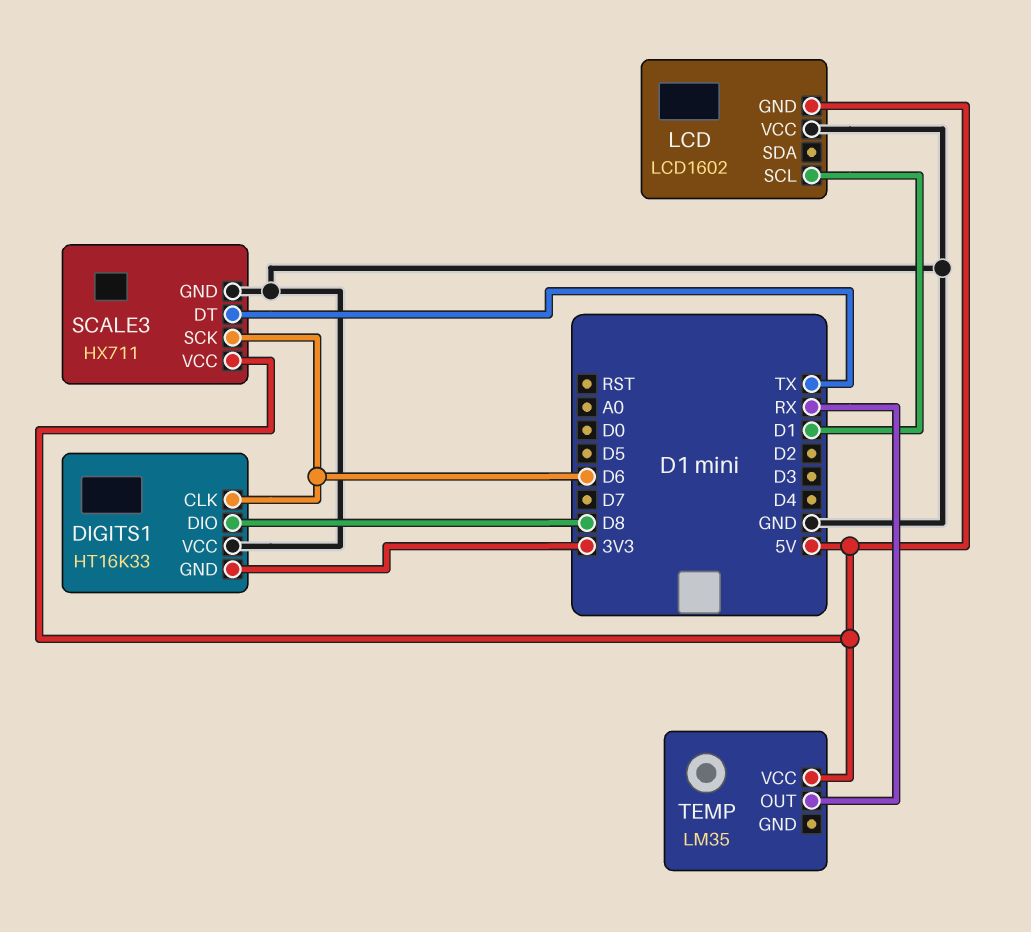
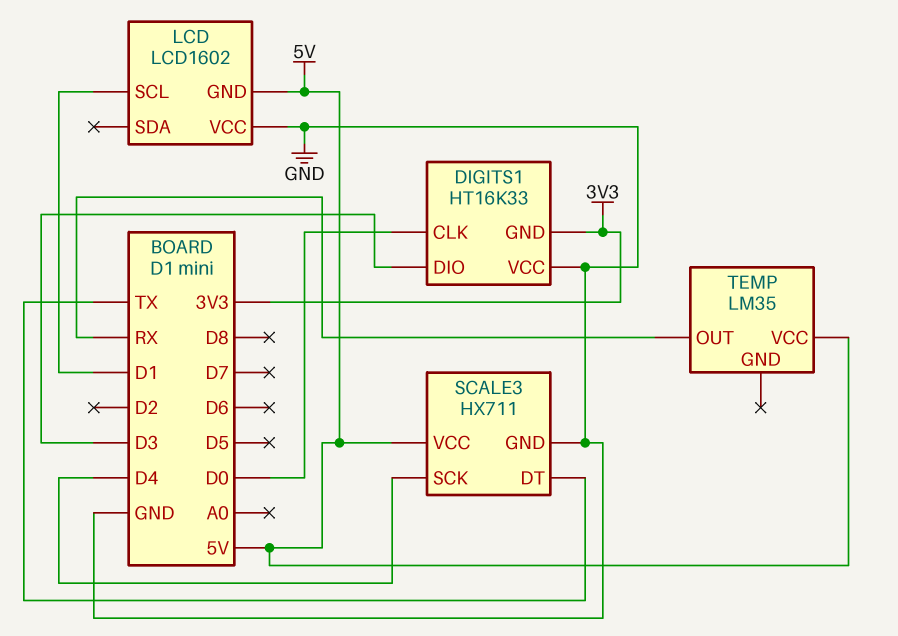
DIGITS1 pin CLK: D6 -> D0
DIGITS1 pin DIO: D8 -> D3
SCALE3 pin SCK: D6 -> D4

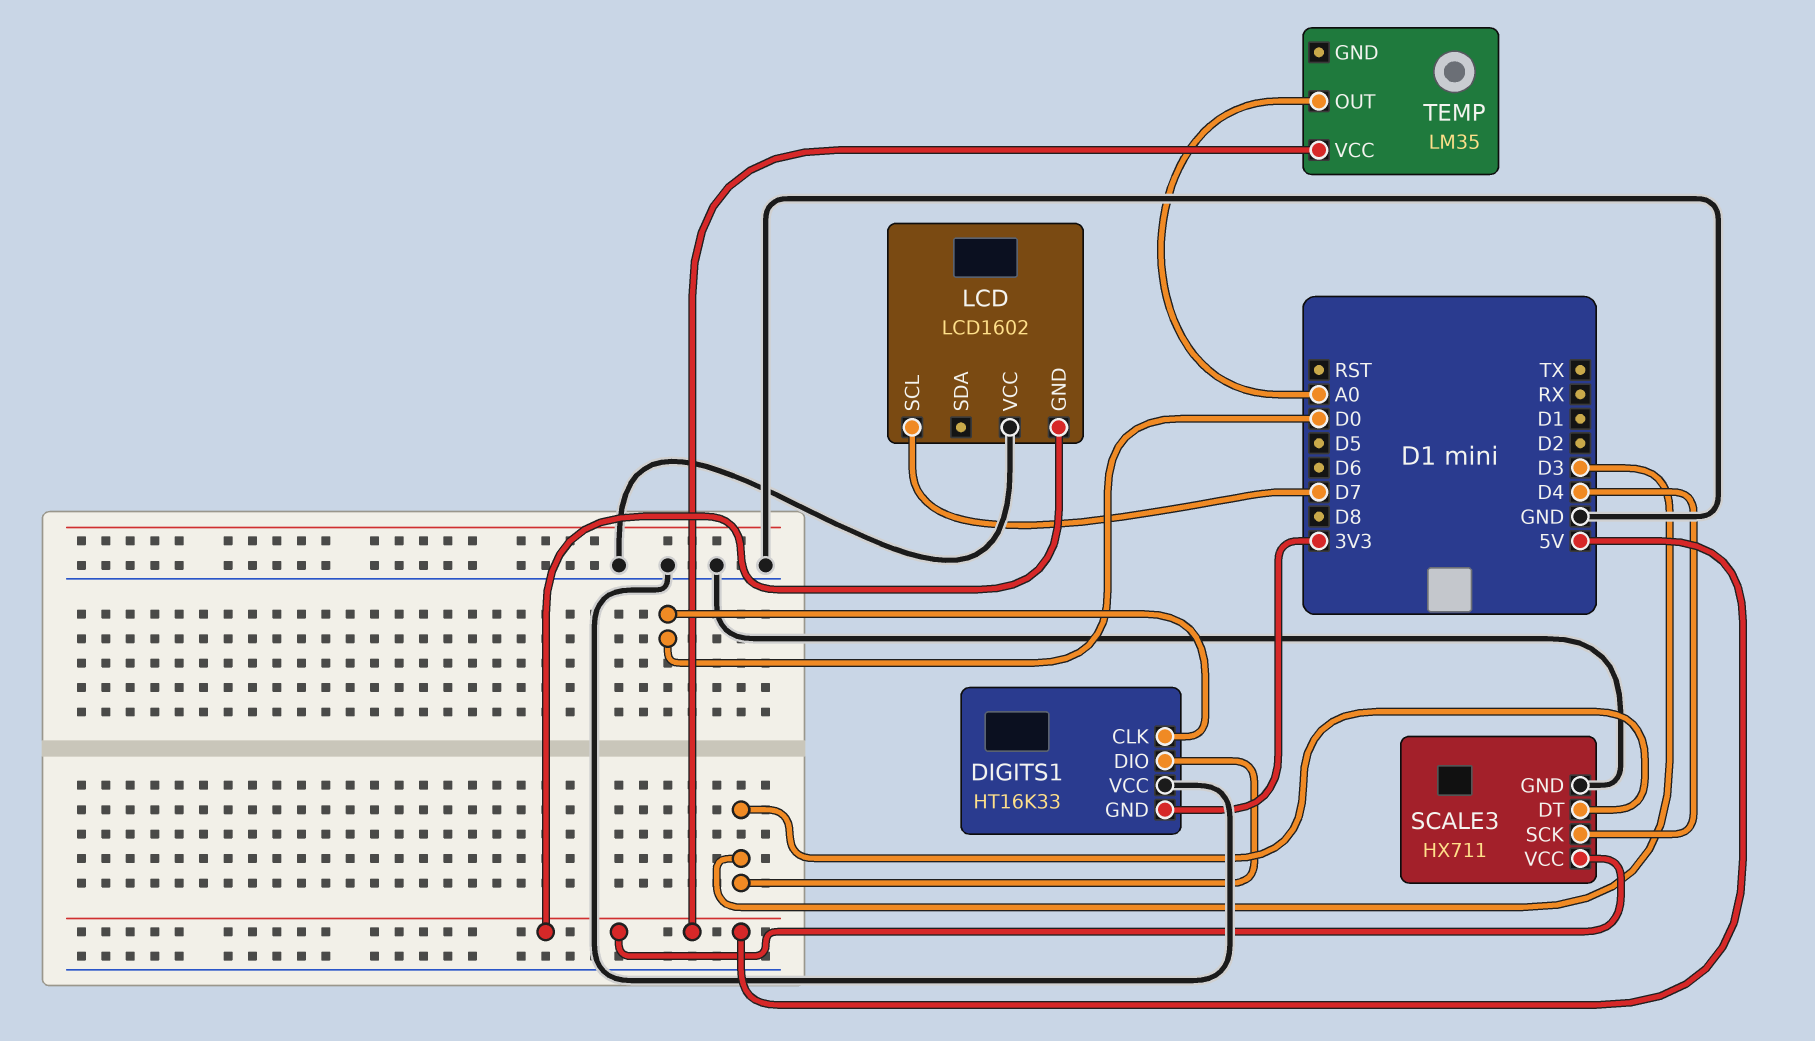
LCD pin SCL: D1 -> D7
SCALE3 pin DT: TX -> D3
TEMP pin OUT: RX -> A0

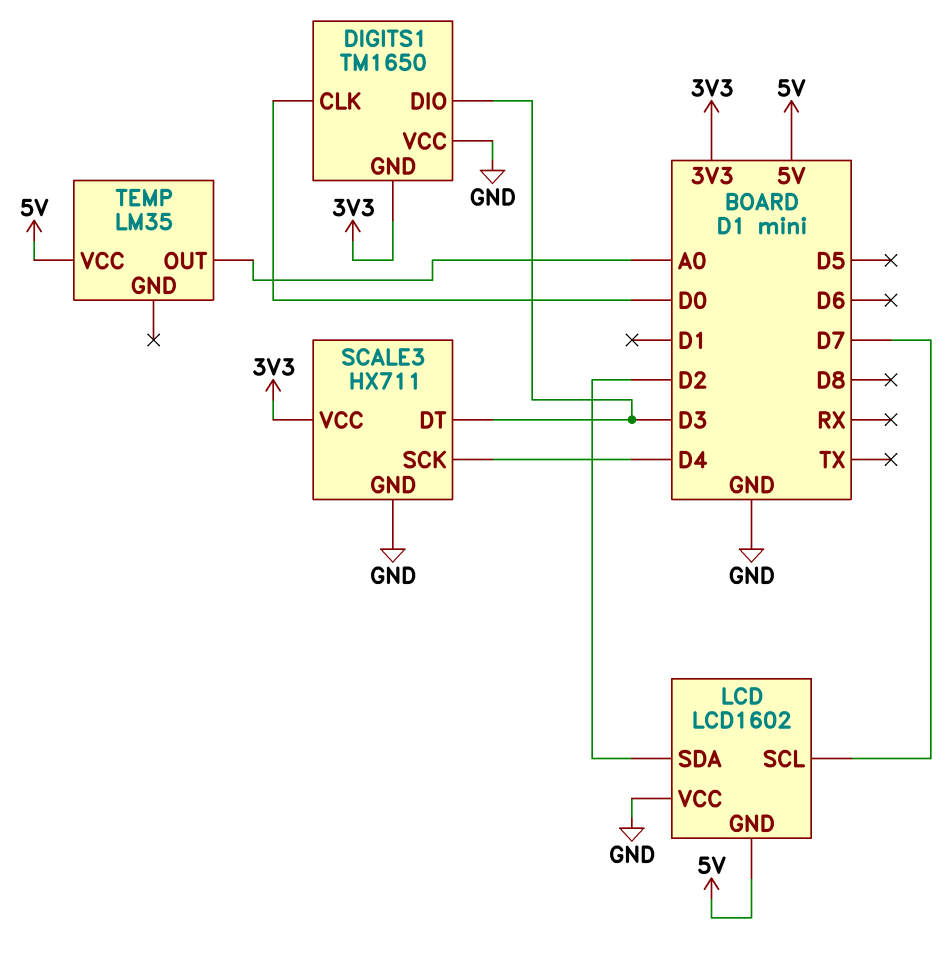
DIGITS1: HT16K33 -> TM1650
LCD pin SDA: none -> D2
SCALE3 pin VCC: 5V -> 3V3

